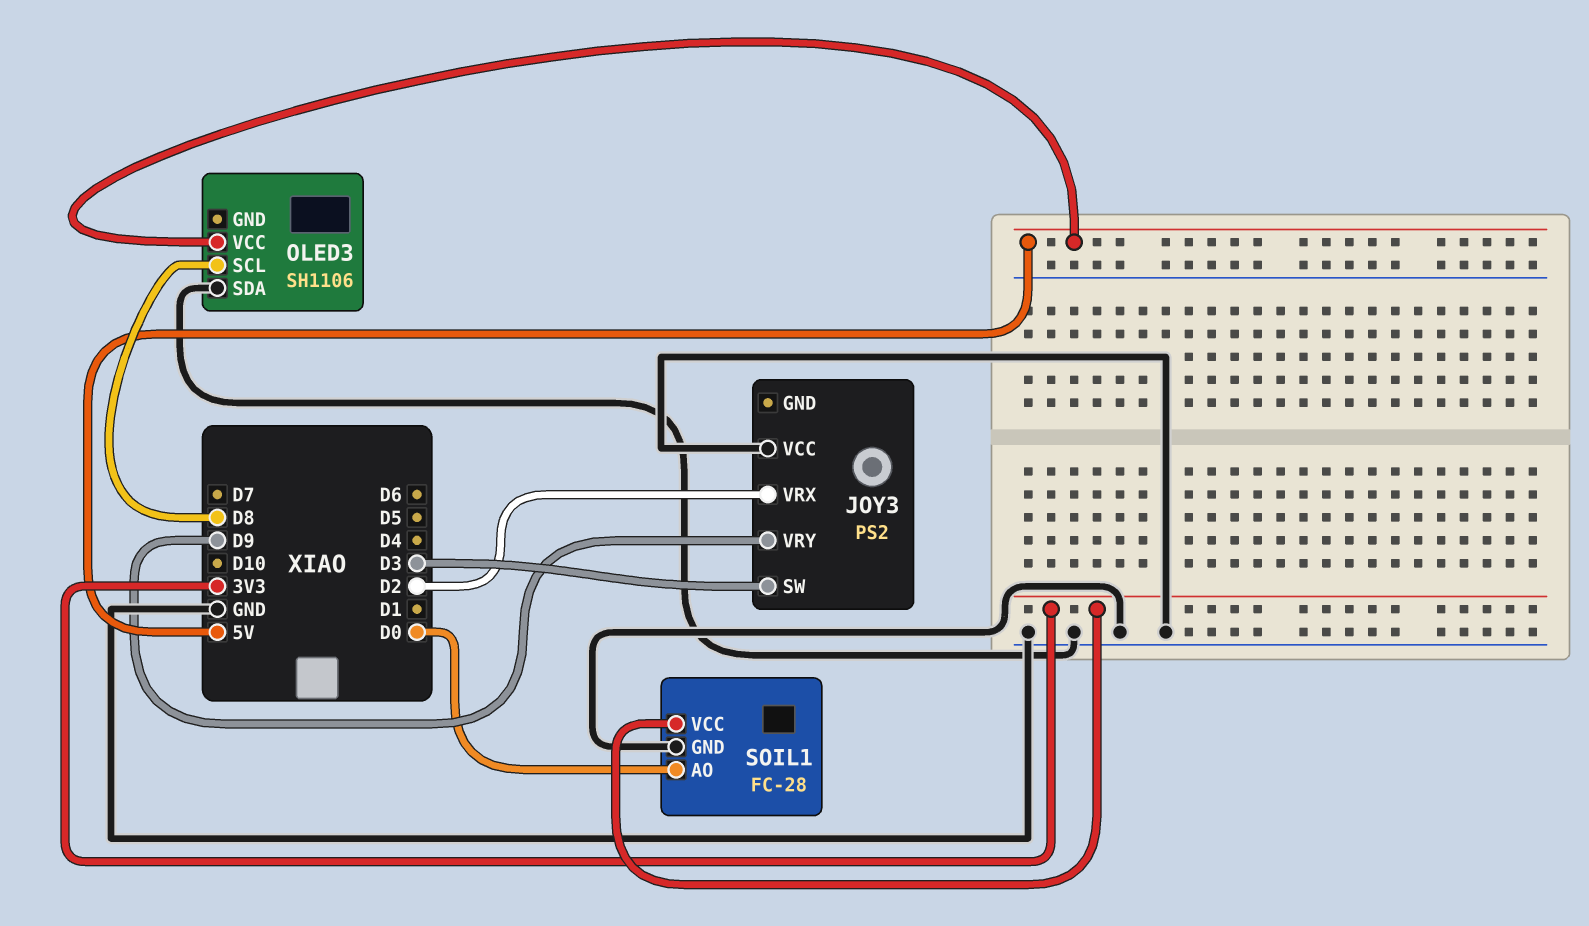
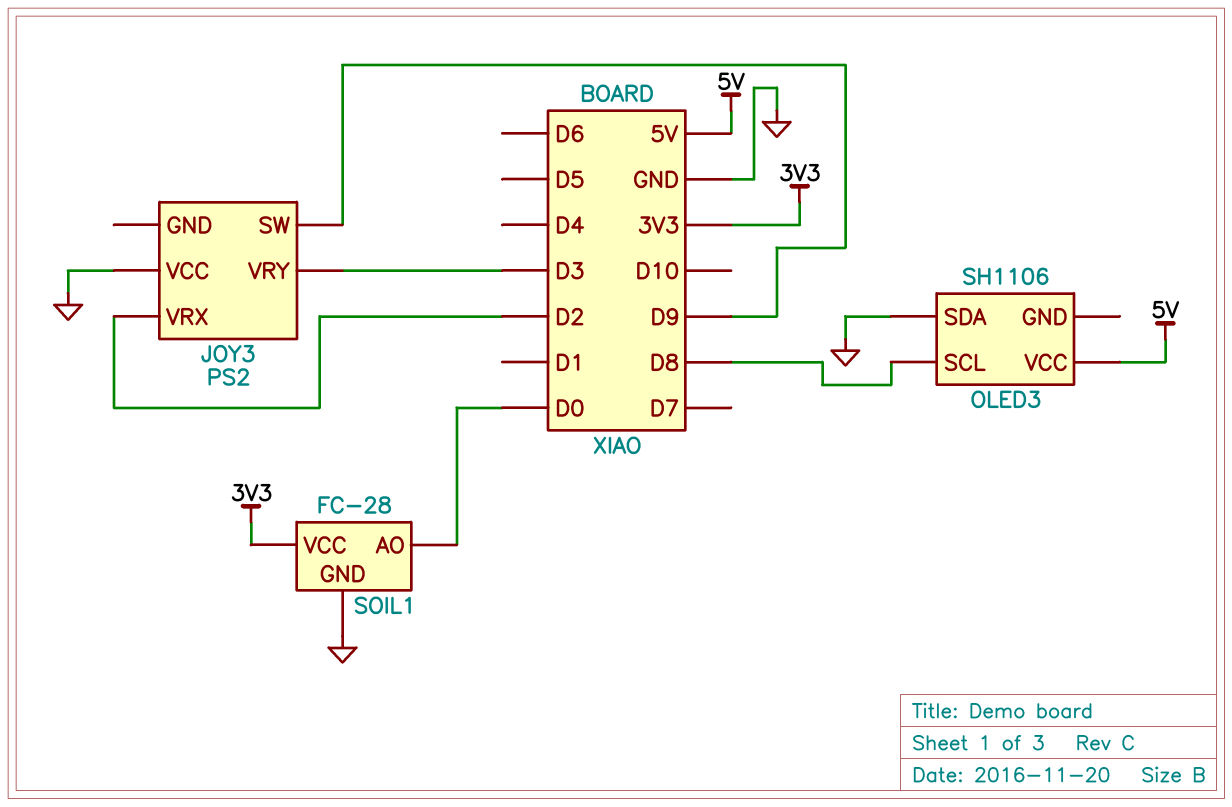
JOY3 pin SW: D3 -> D9
JOY3 pin VRY: D9 -> D3

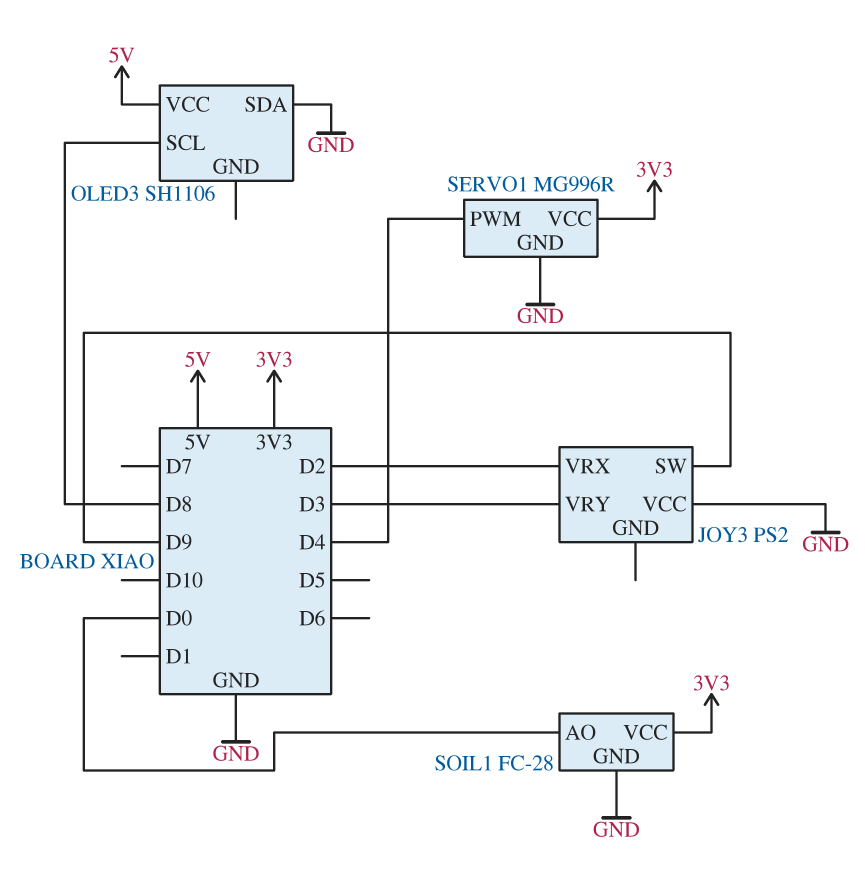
SERVO1: none -> MG996R
SERVO1 pin GND: none -> GND
SERVO1 pin PWM: none -> D4
SERVO1 pin VCC: none -> 3V3

